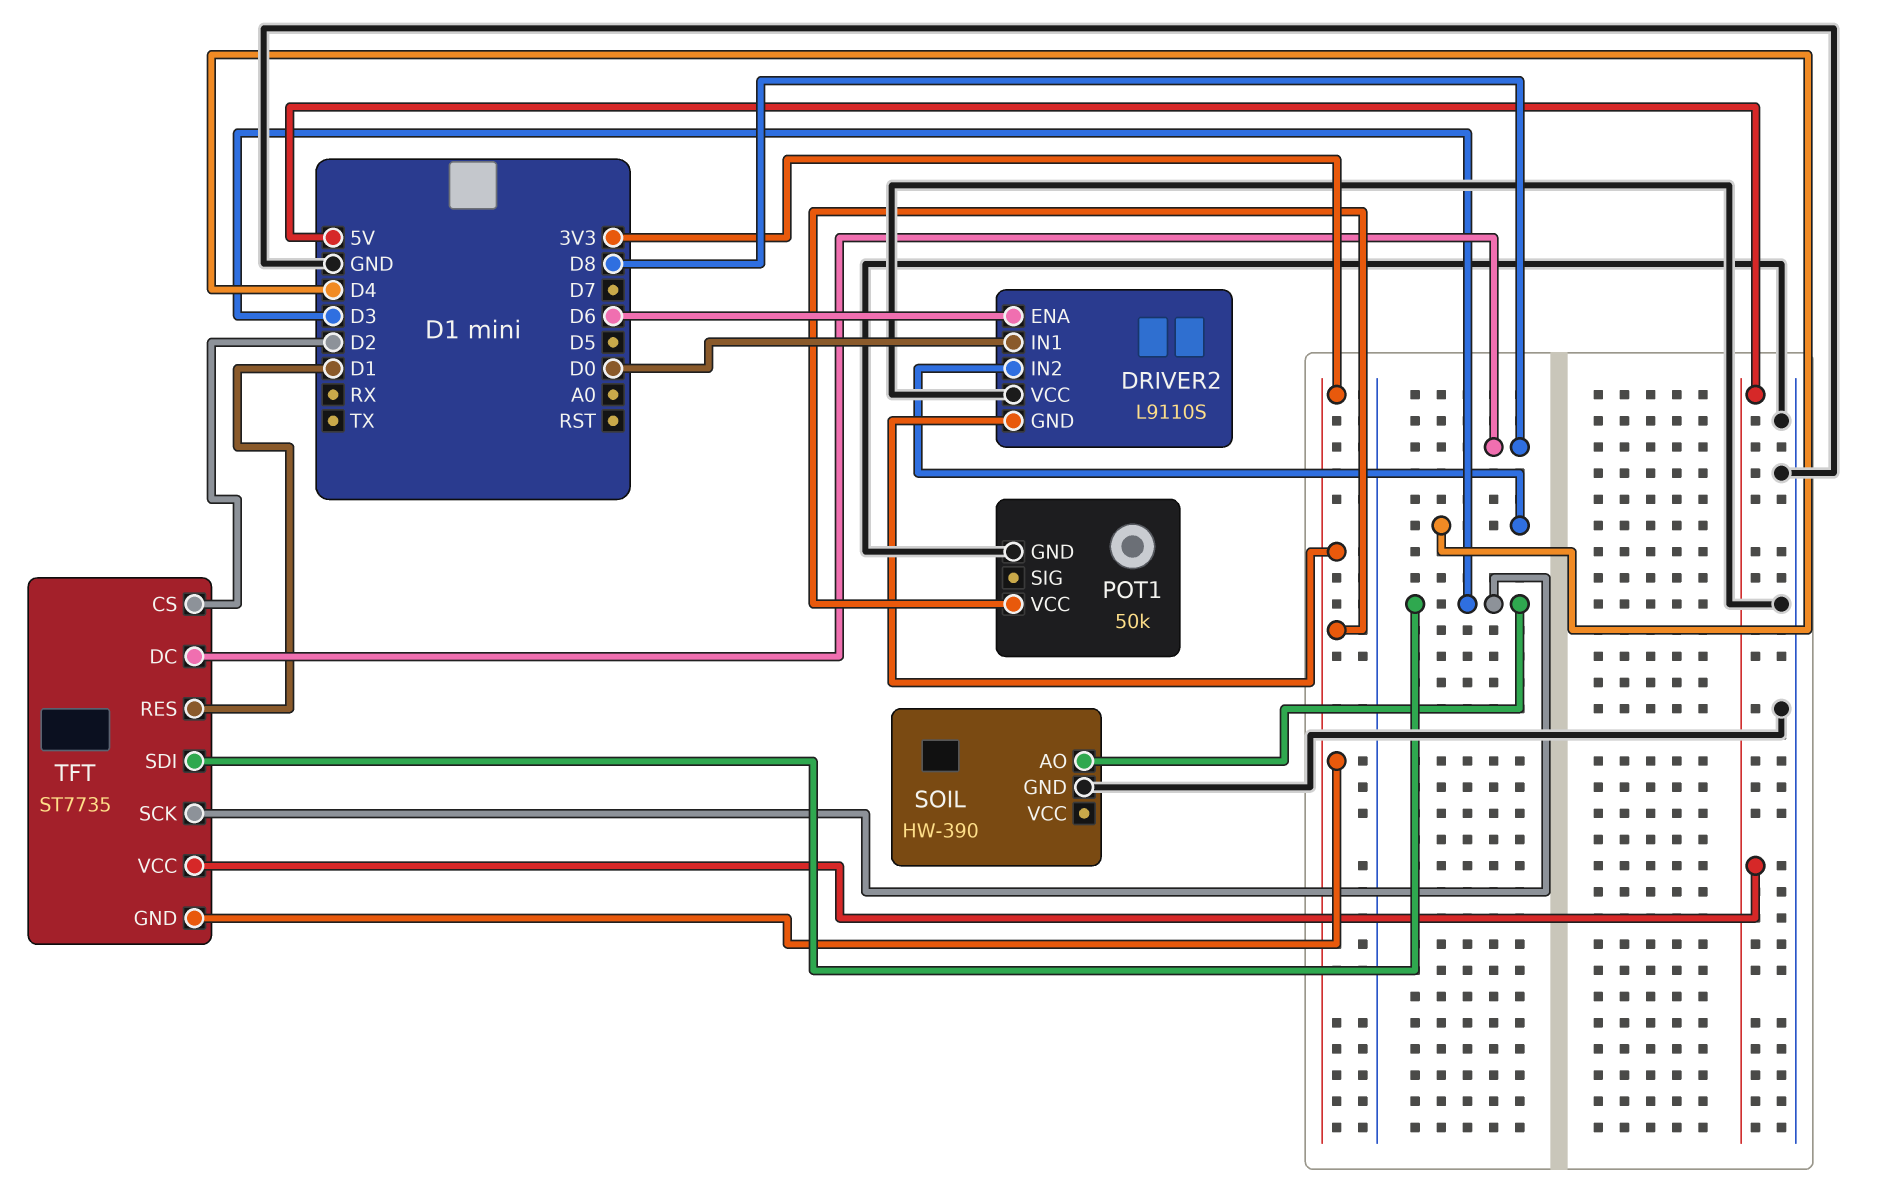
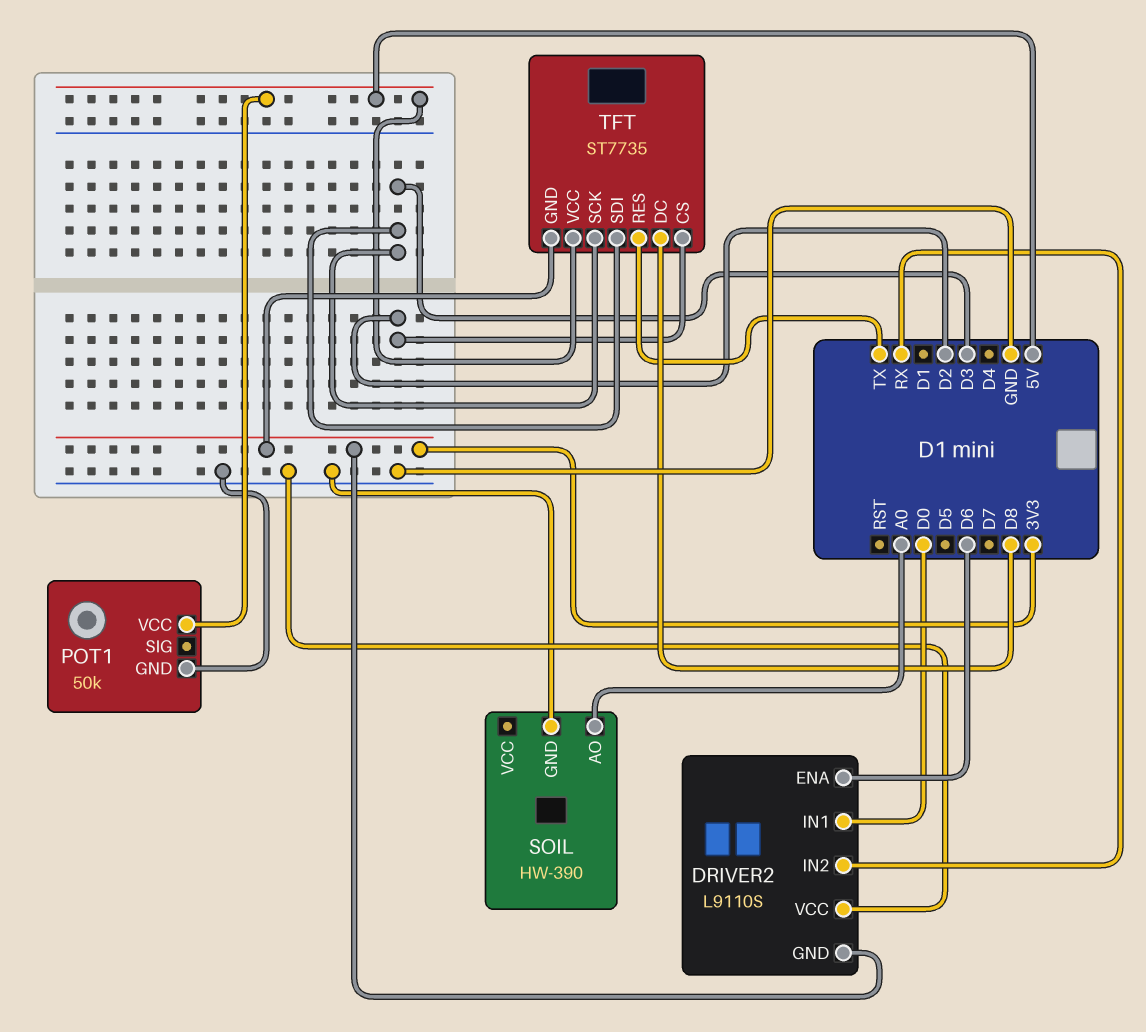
DRIVER2 pin IN2: D4 -> RX
POT1 pin VCC: 3V3 -> 5V
SOIL pin AO: D3 -> A0
TFT pin RES: D1 -> TX

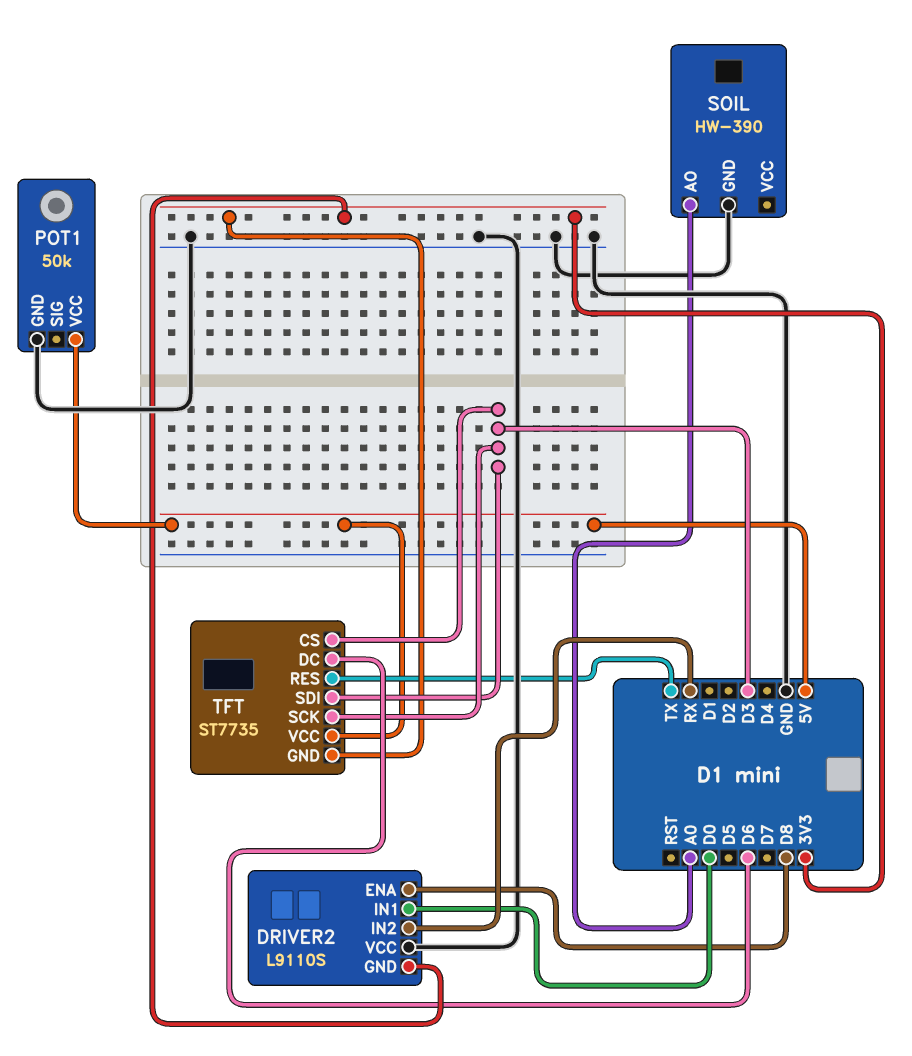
DRIVER2 pin ENA: D6 -> D8
TFT pin CS: D2 -> D3
TFT pin DC: D8 -> D6

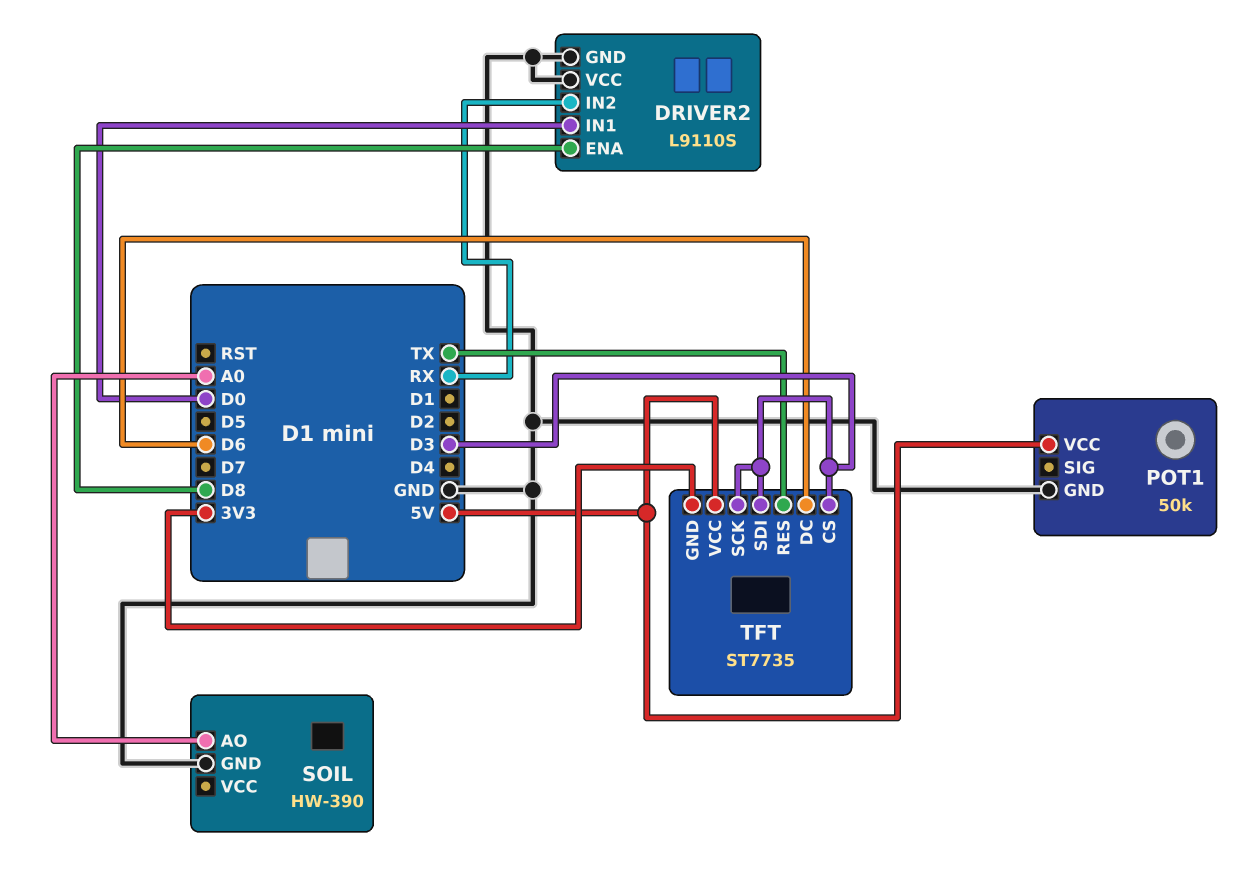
DRIVER2 pin GND: 3V3 -> GND

